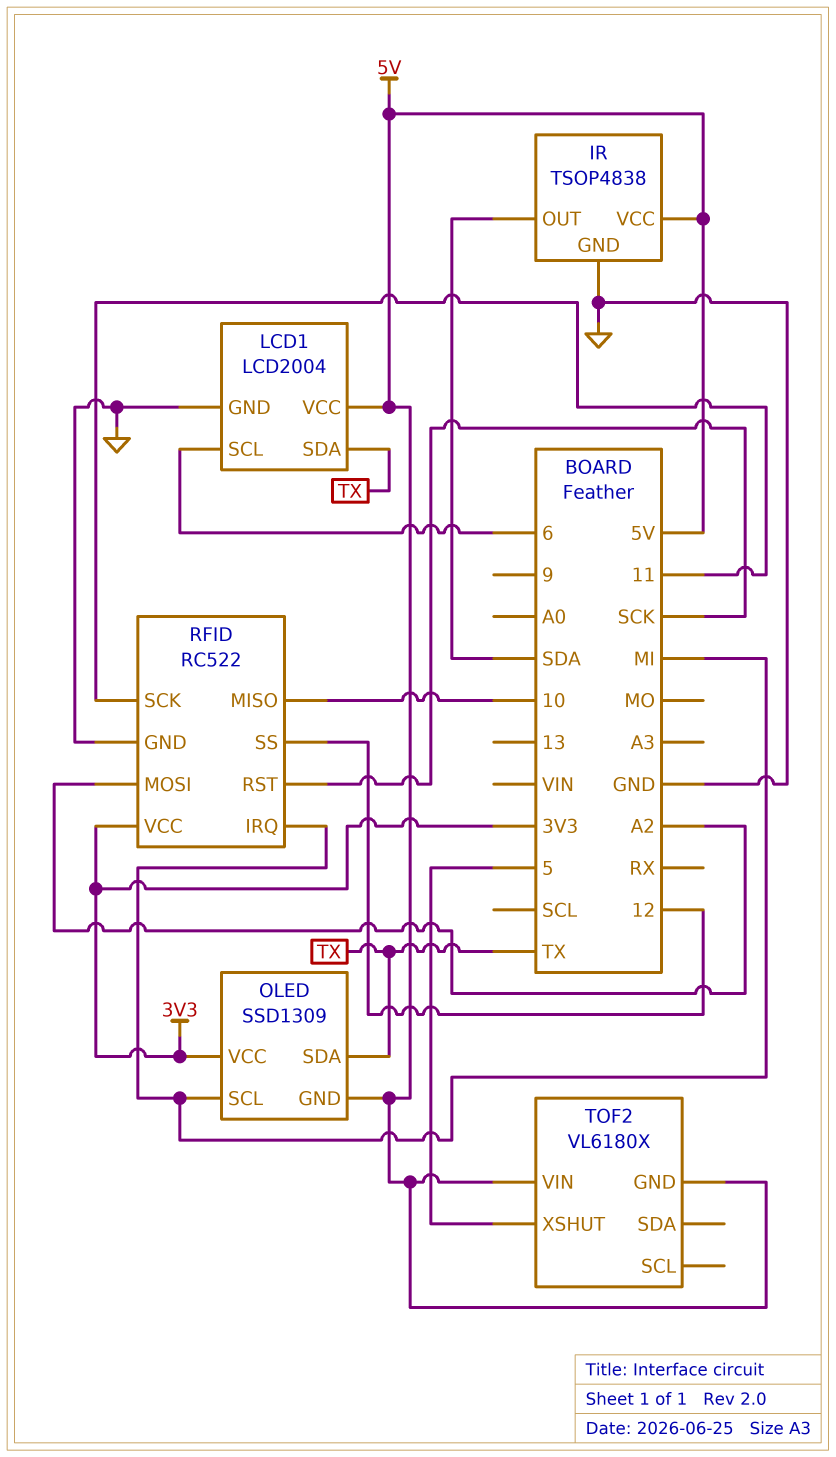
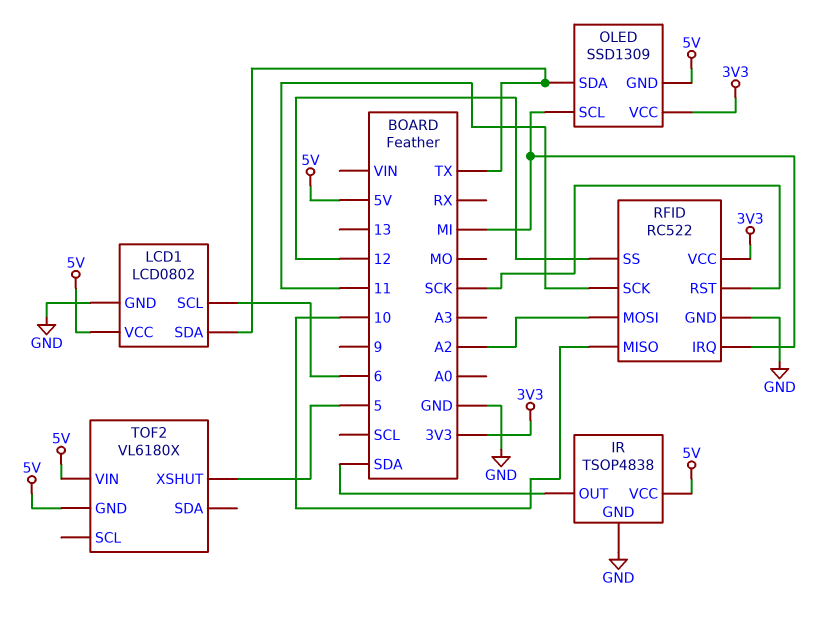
LCD1: LCD2004 -> LCD0802

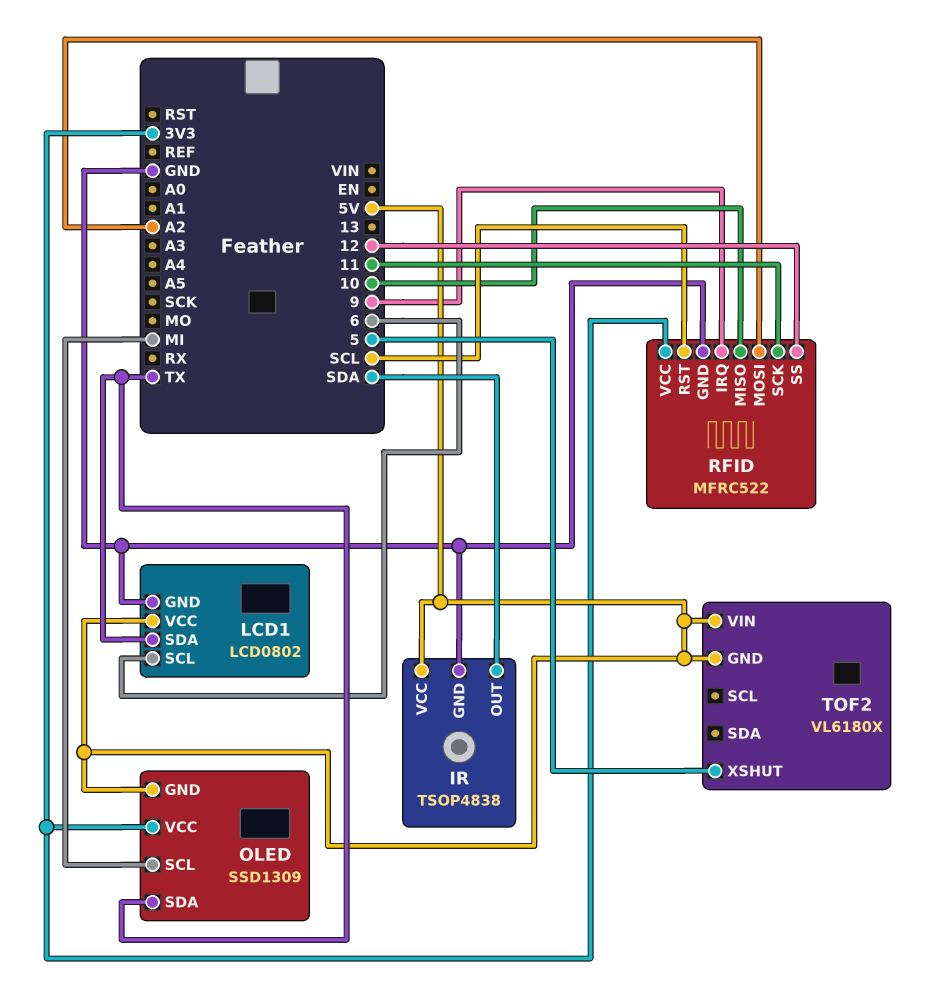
RFID: RC522 -> MFRC522
RFID pin IRQ: MI -> 9
RFID pin RST: SCK -> SCL

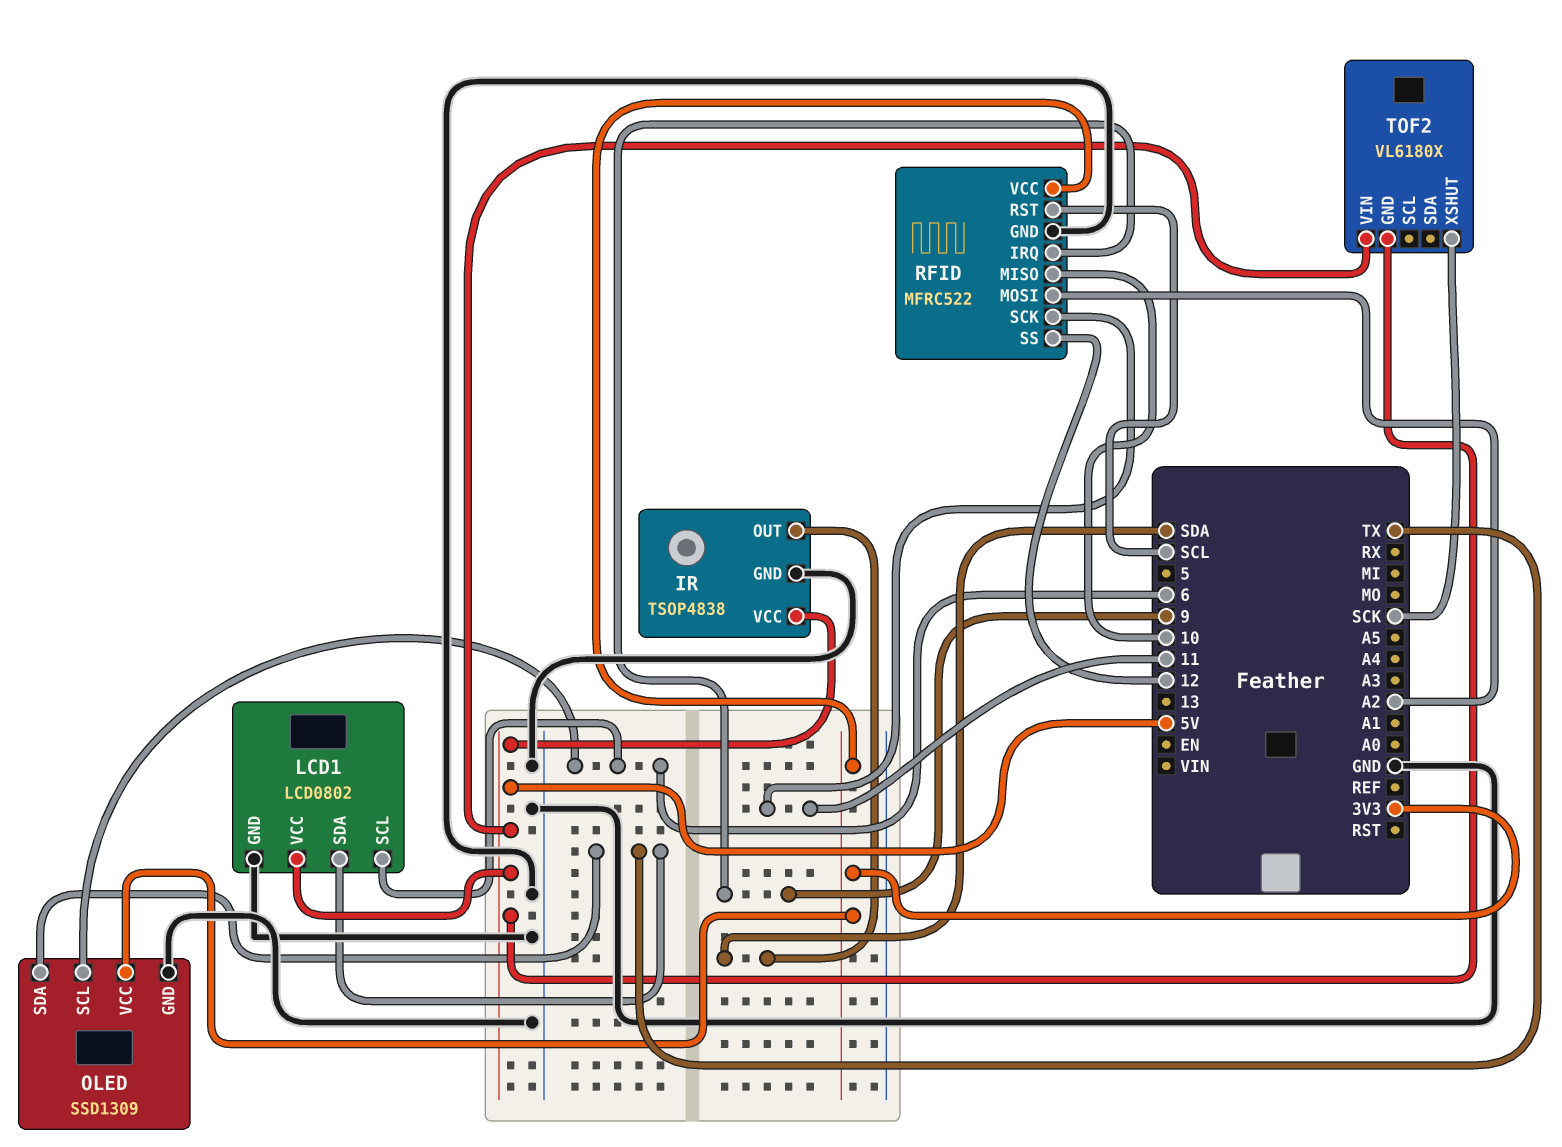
OLED pin GND: 5V -> GND
OLED pin SCL: MI -> 6
TOF2 pin XSHUT: 5 -> SCK

